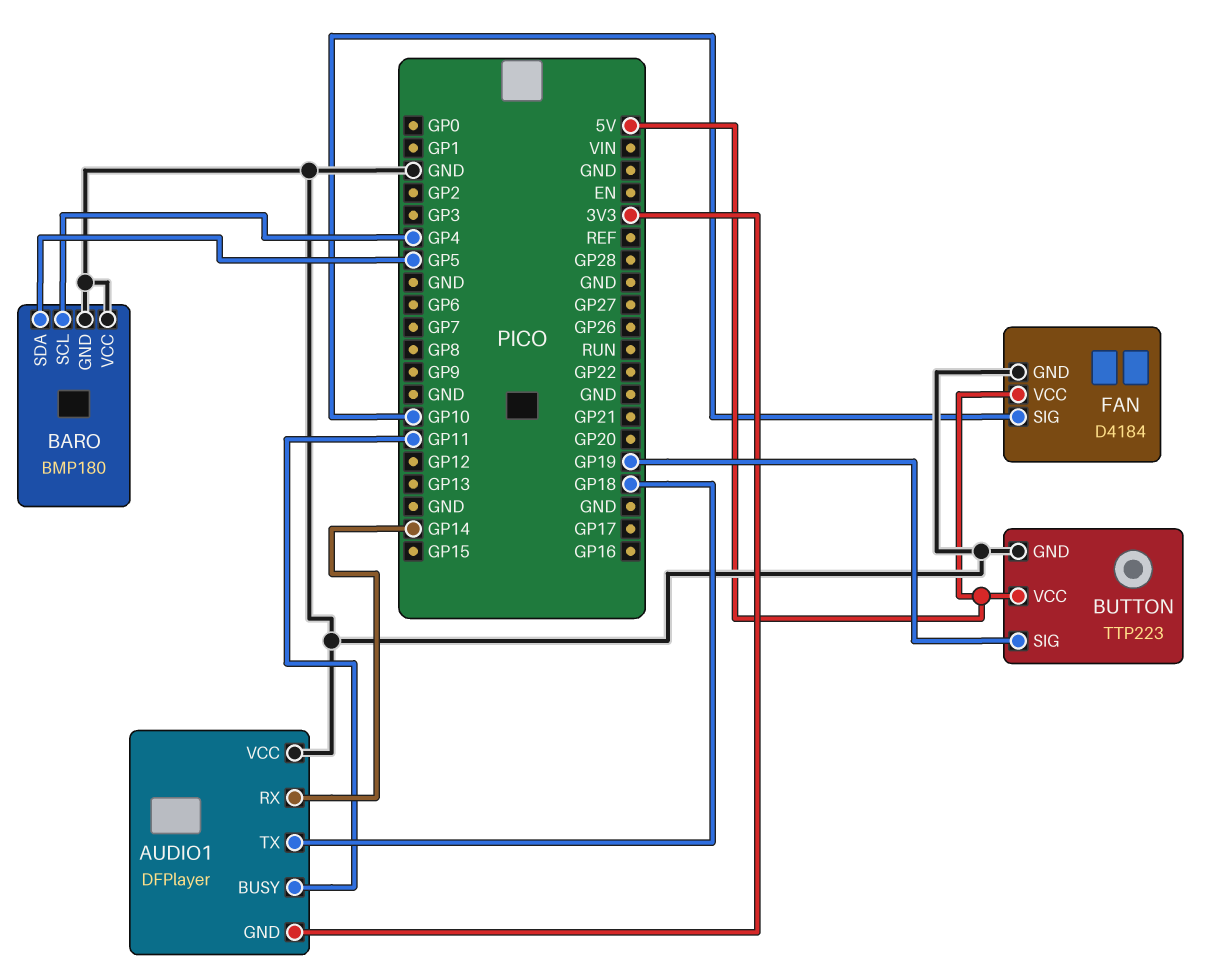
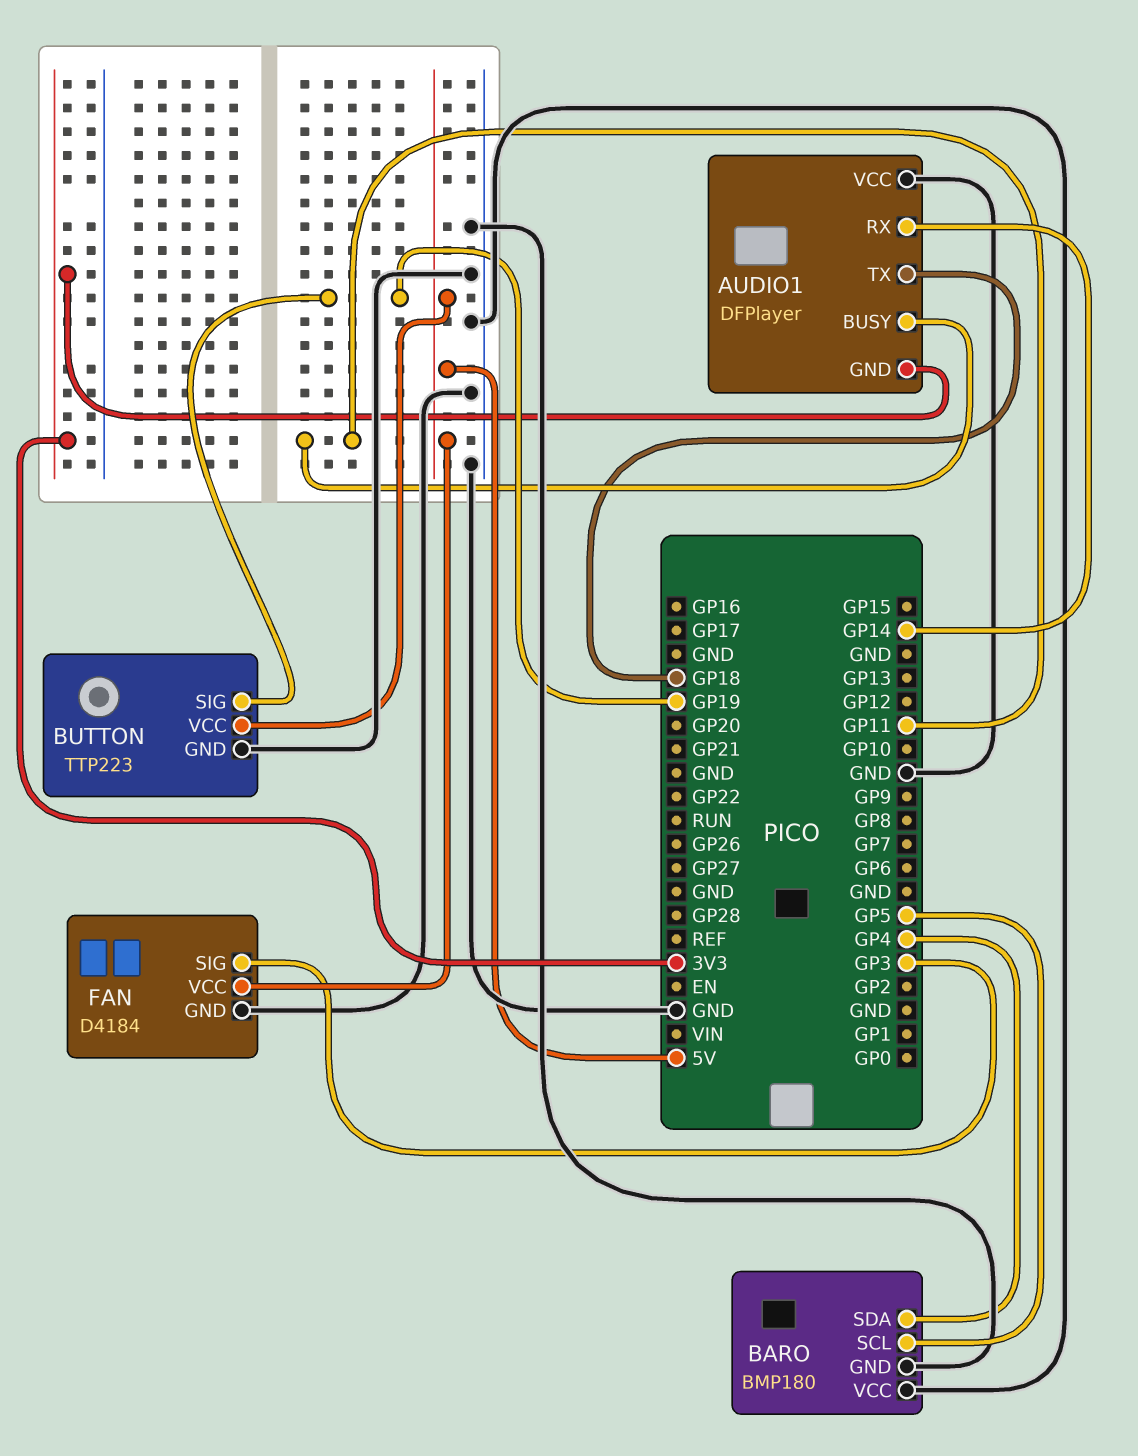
BARO pin SCL: GP4 -> GP5
BARO pin SDA: GP5 -> GP4
FAN pin SIG: GP10 -> GP3

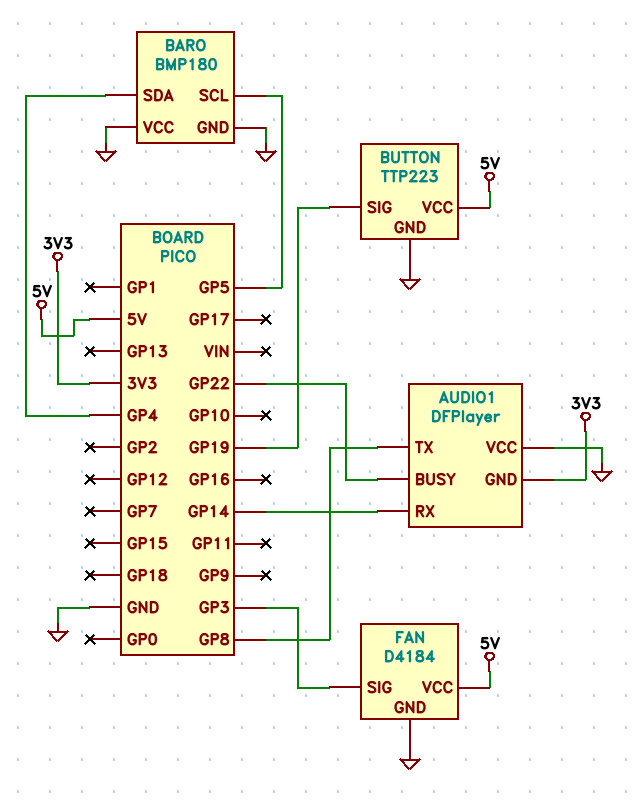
AUDIO1 pin BUSY: GP11 -> GP22
AUDIO1 pin TX: GP18 -> GP8

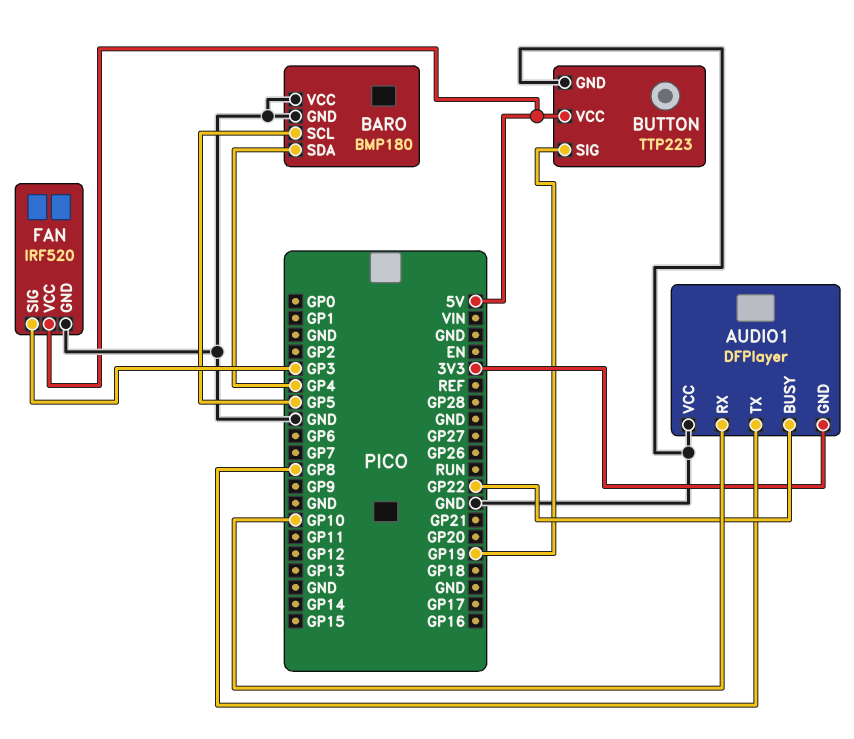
AUDIO1 pin RX: GP14 -> GP10
FAN: D4184 -> IRF520

